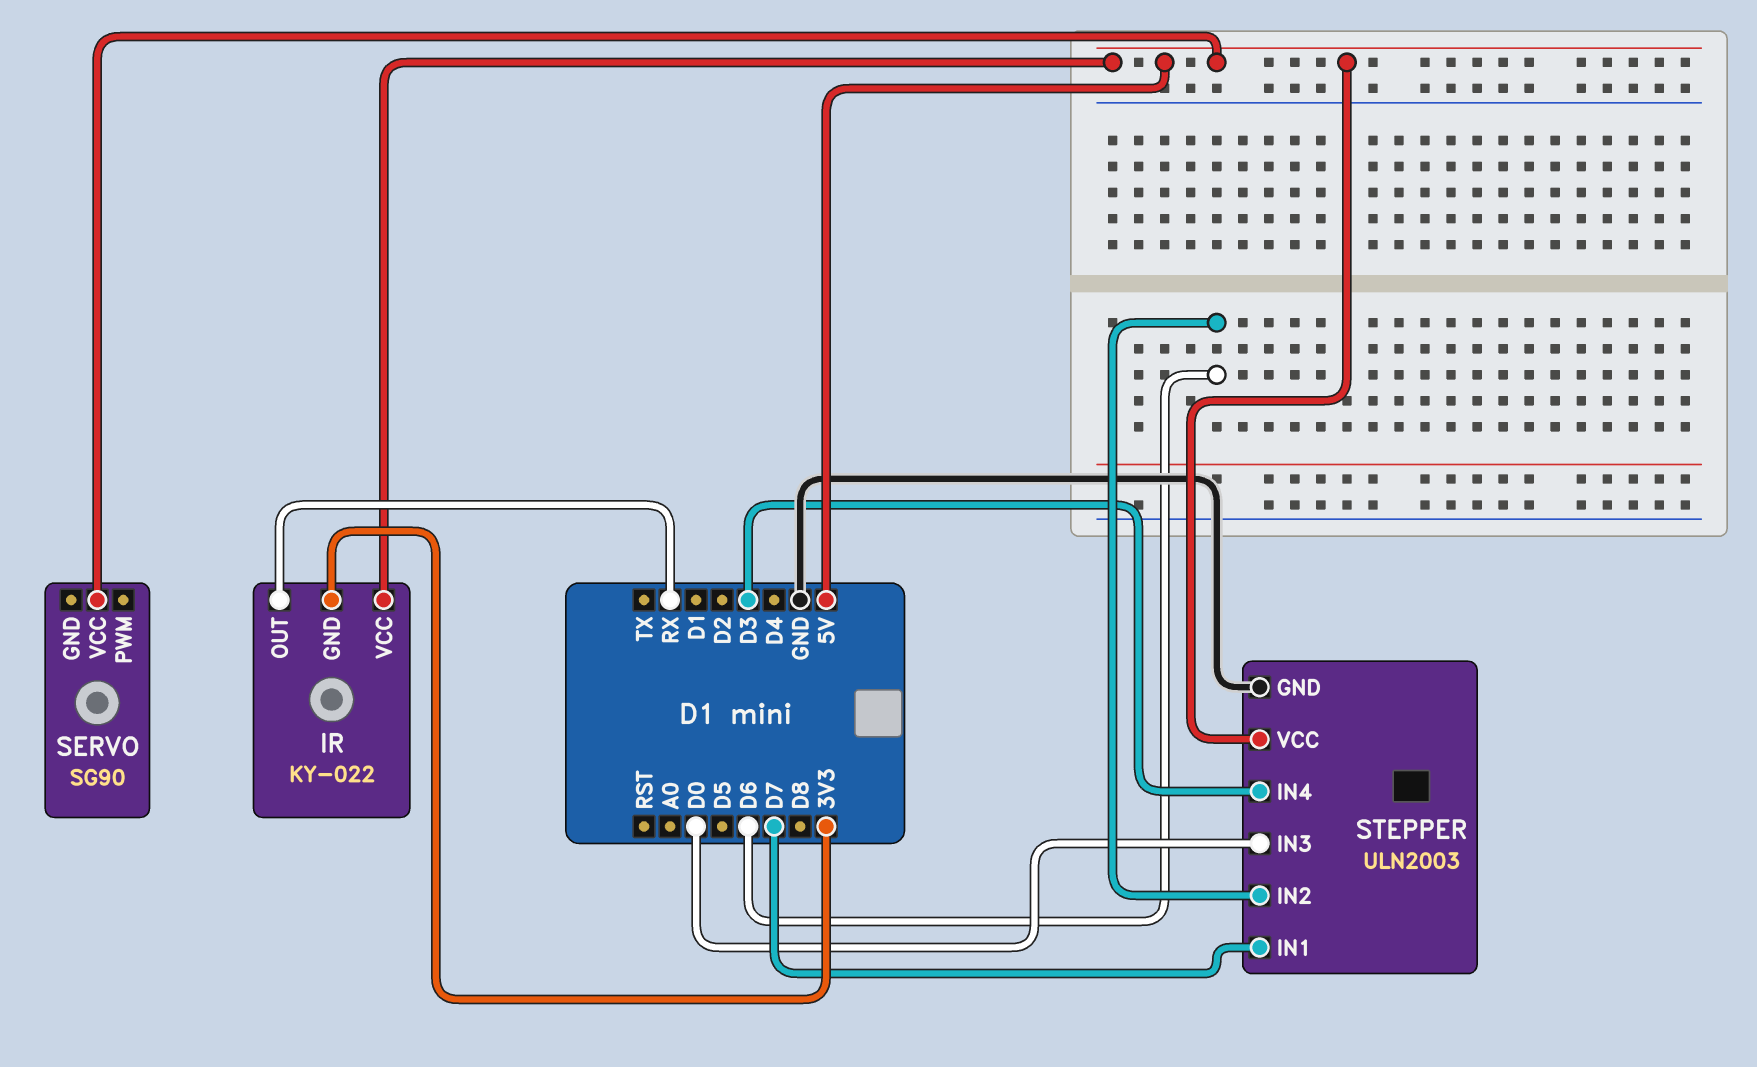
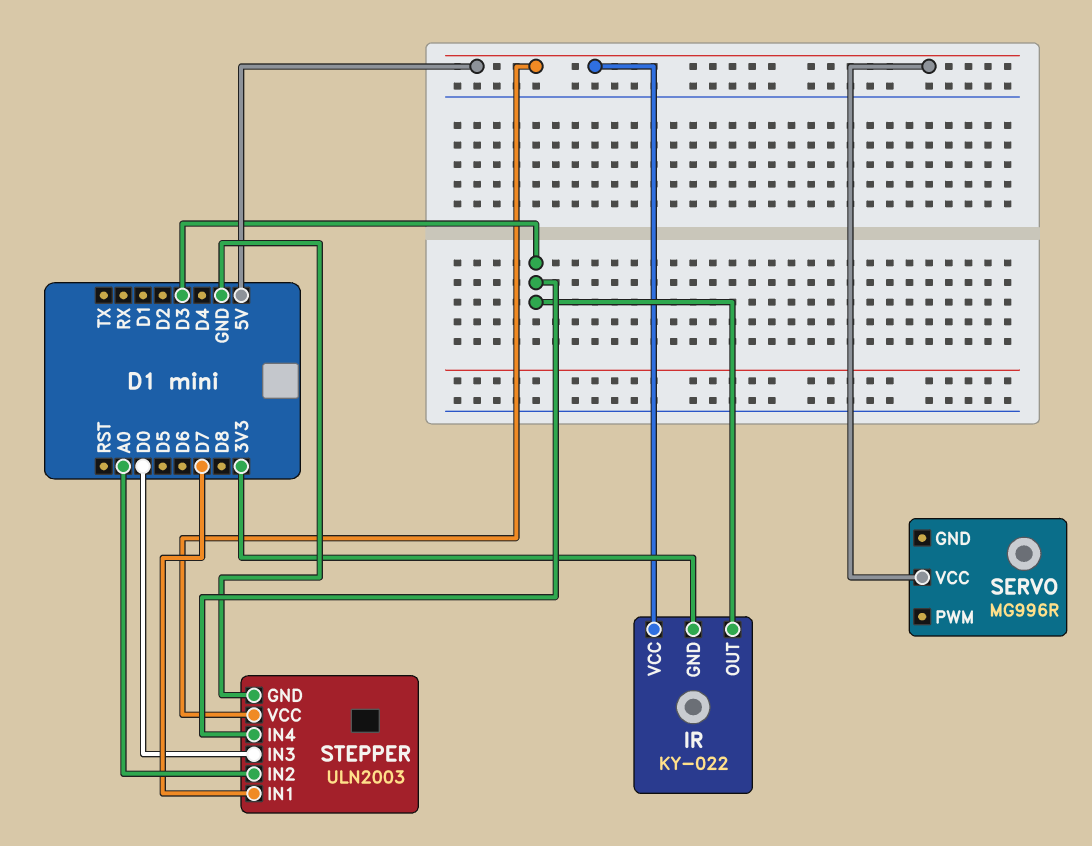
IR pin OUT: RX -> D3
SERVO: SG90 -> MG996R
STEPPER pin IN2: D6 -> A0

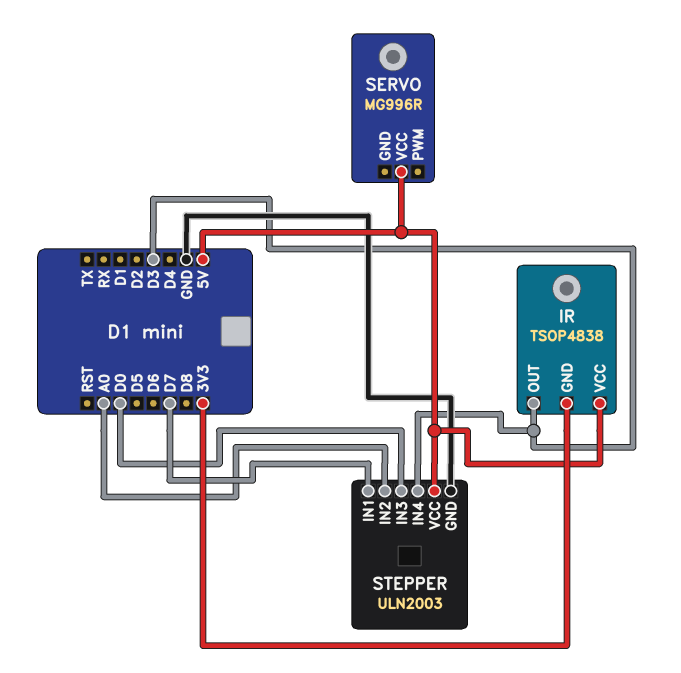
IR: KY-022 -> TSOP4838

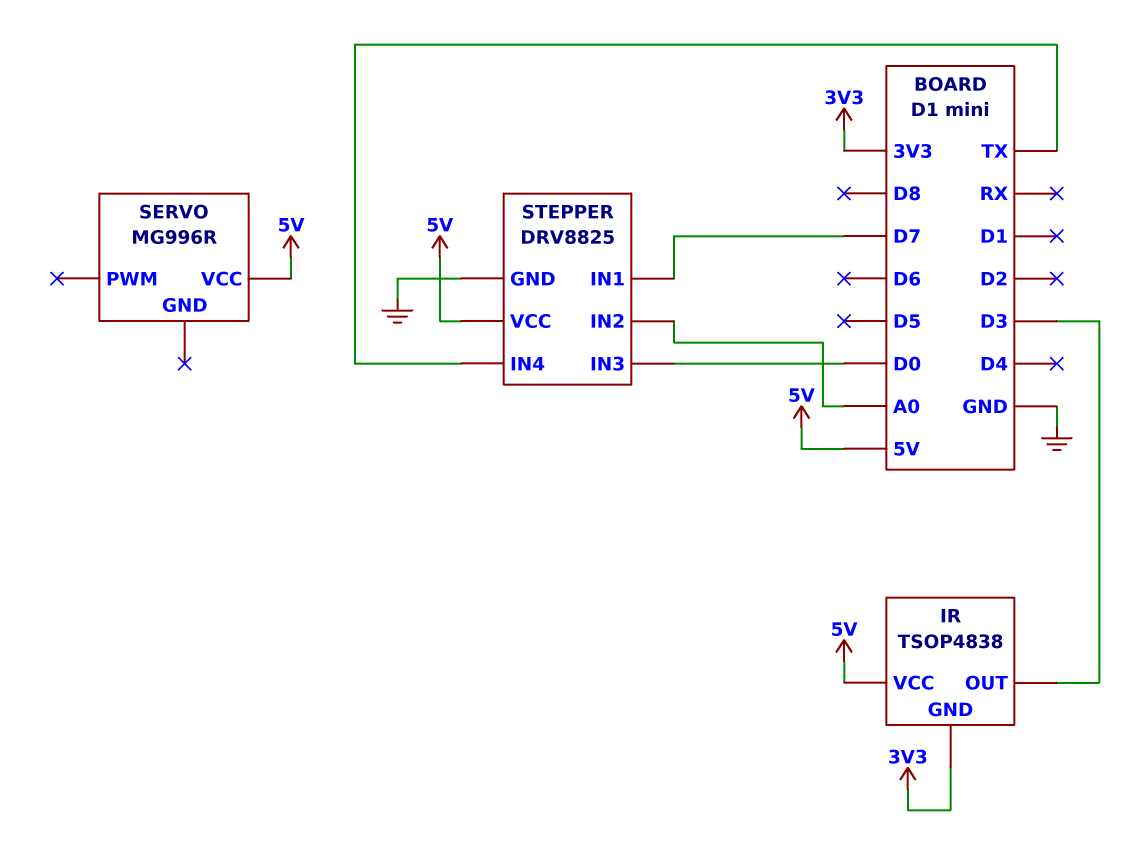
STEPPER: ULN2003 -> DRV8825
STEPPER pin IN4: D3 -> TX

